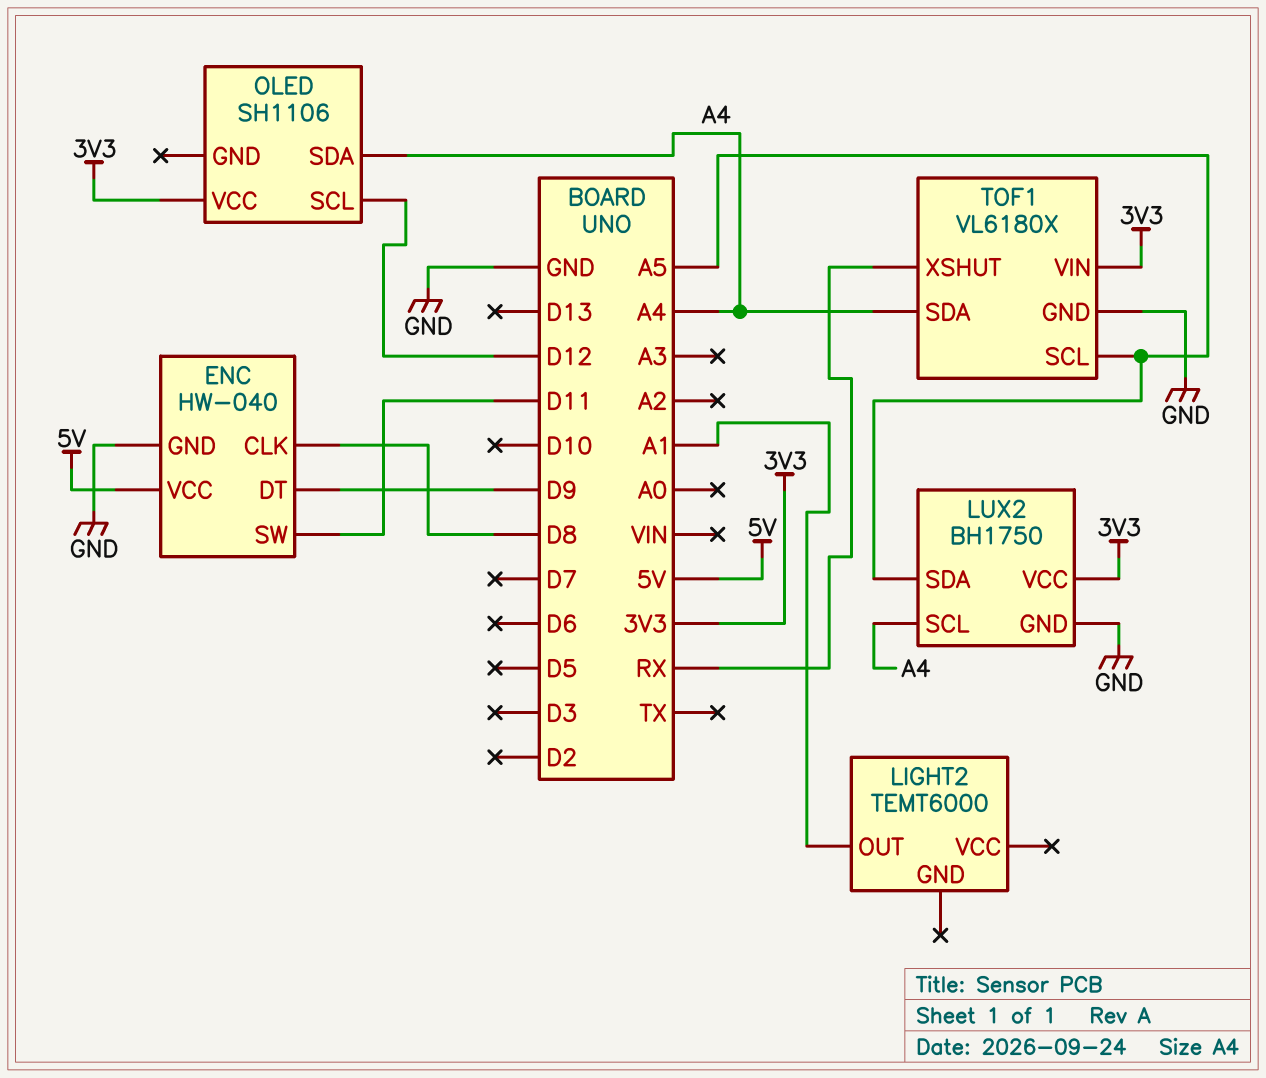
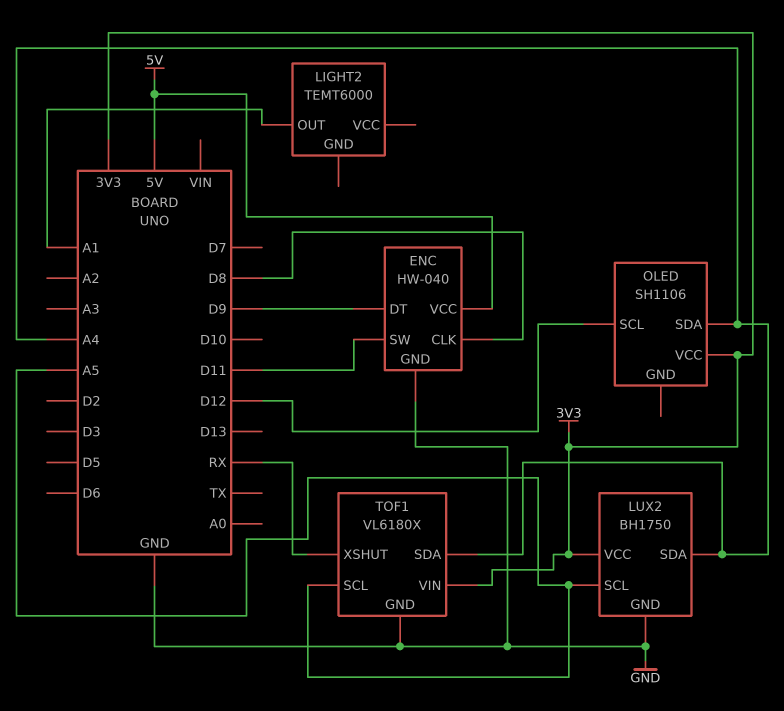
LUX2 pin SCL: A4 -> A5
LUX2 pin SDA: A5 -> A4

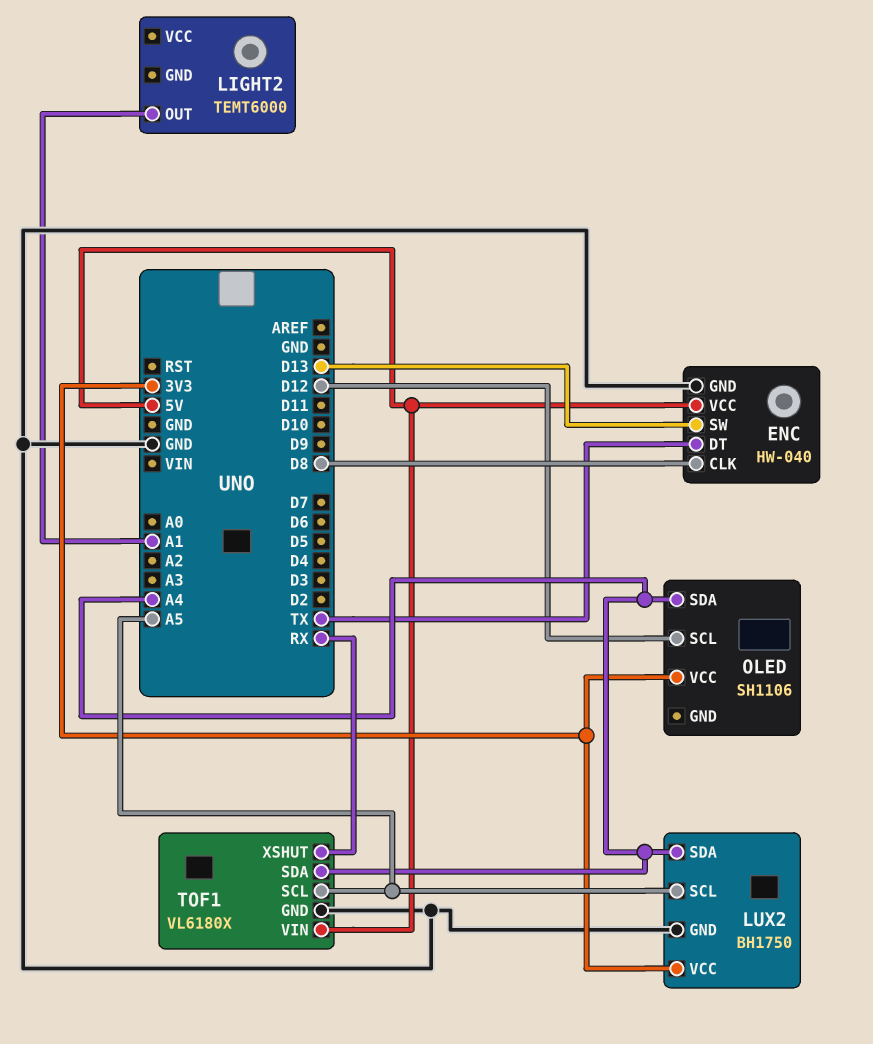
ENC pin DT: D9 -> TX
ENC pin SW: D11 -> D13
TOF1 pin VIN: 3V3 -> 5V

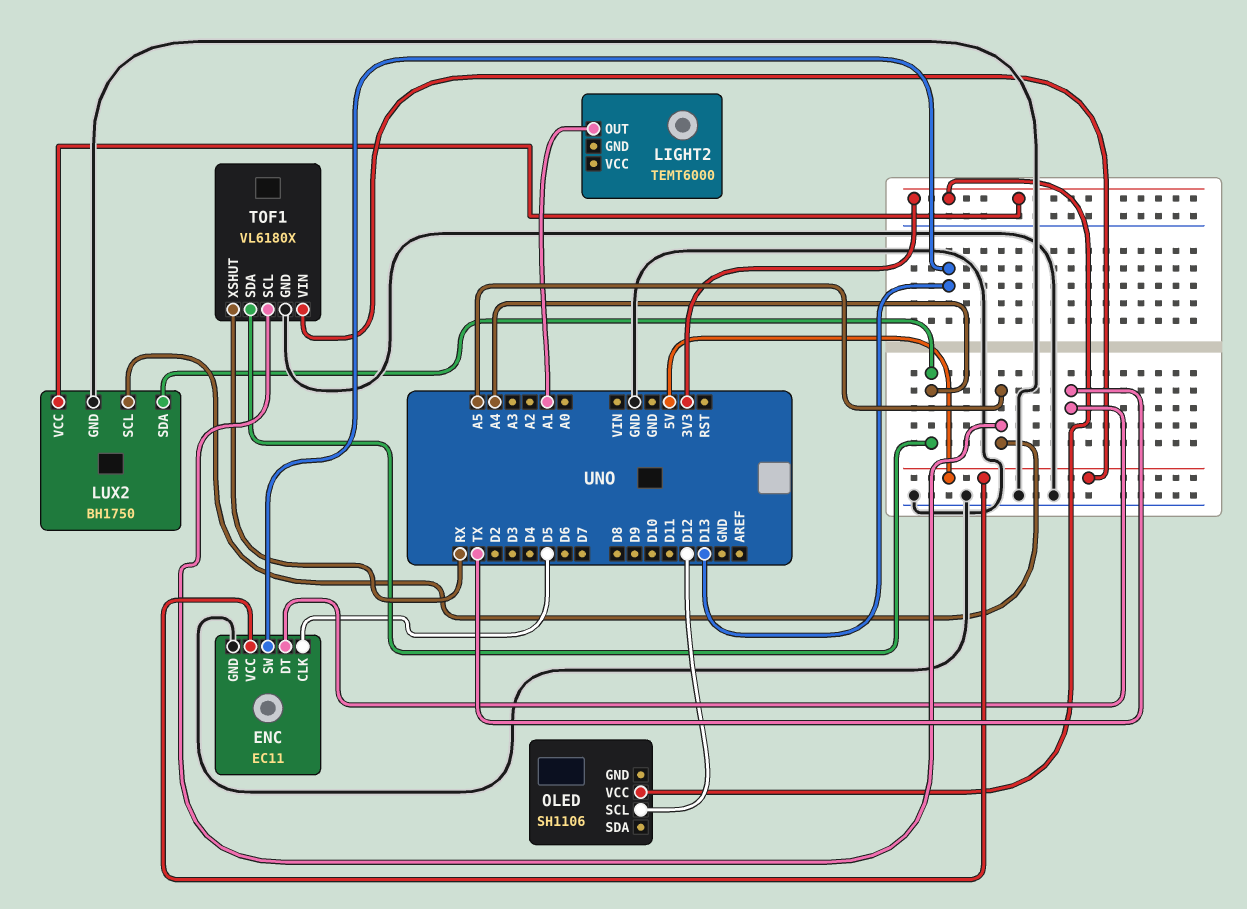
ENC: HW-040 -> EC11
ENC pin CLK: D8 -> D5
OLED pin SDA: A4 -> none

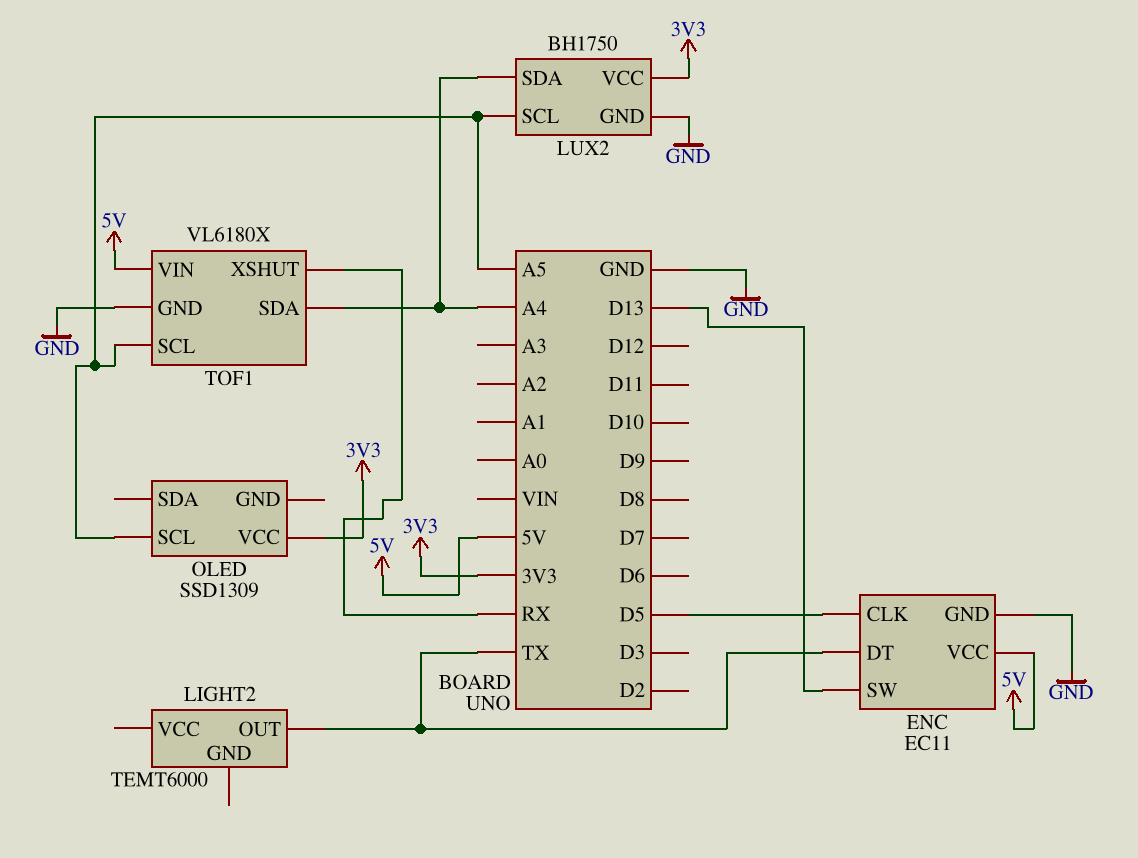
LIGHT2 pin OUT: A1 -> TX
OLED: SH1106 -> SSD1309
OLED pin SCL: D12 -> A5

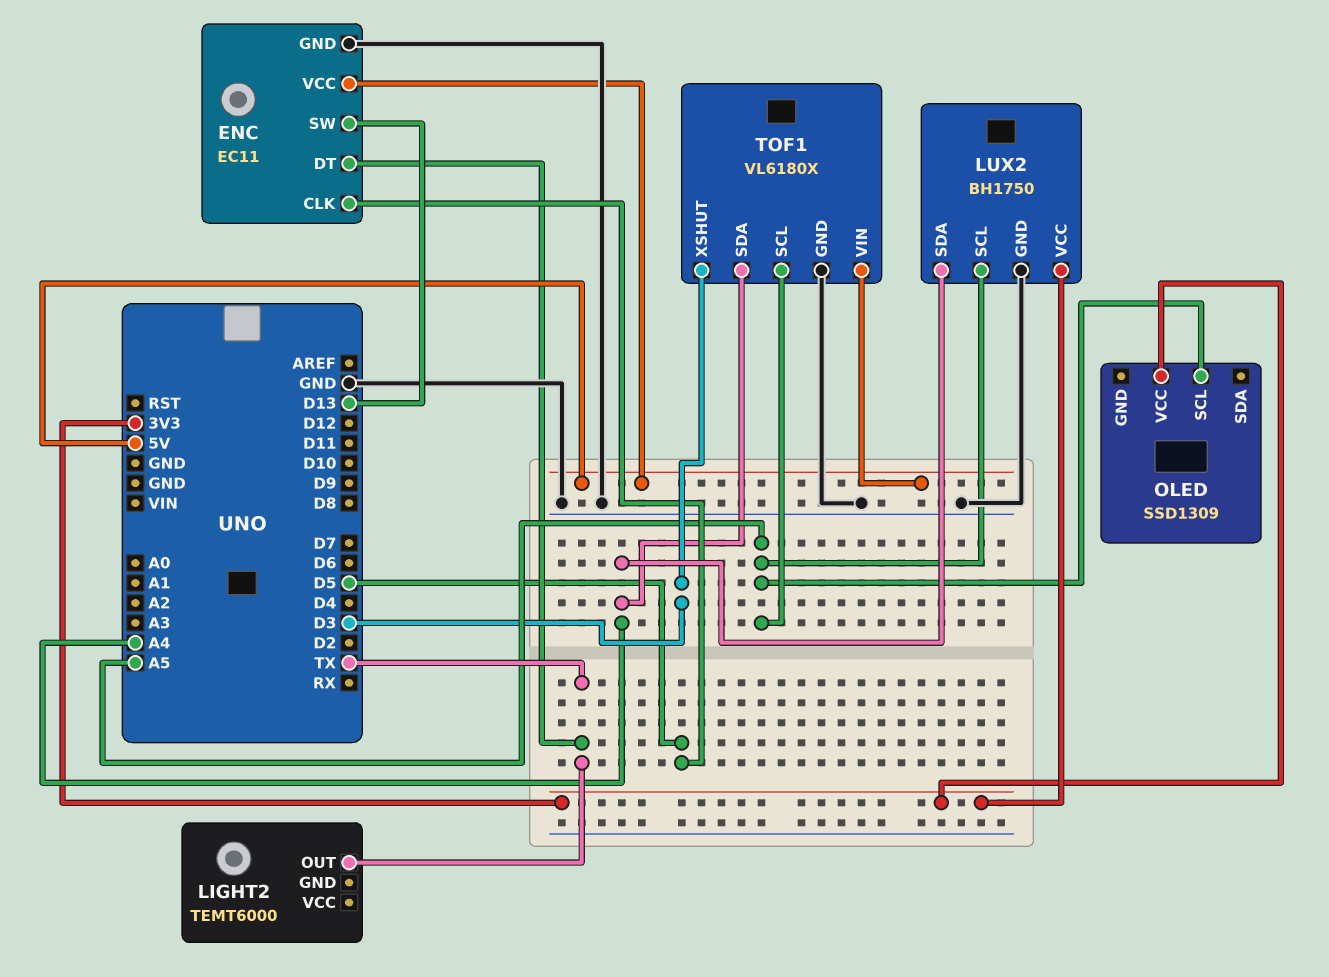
TOF1 pin XSHUT: RX -> D3

